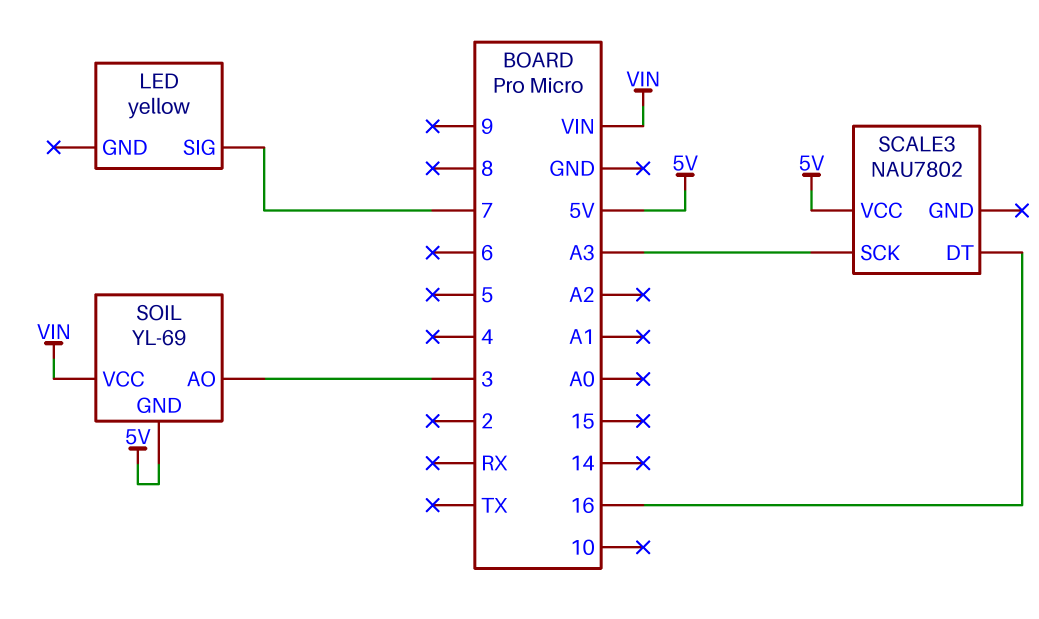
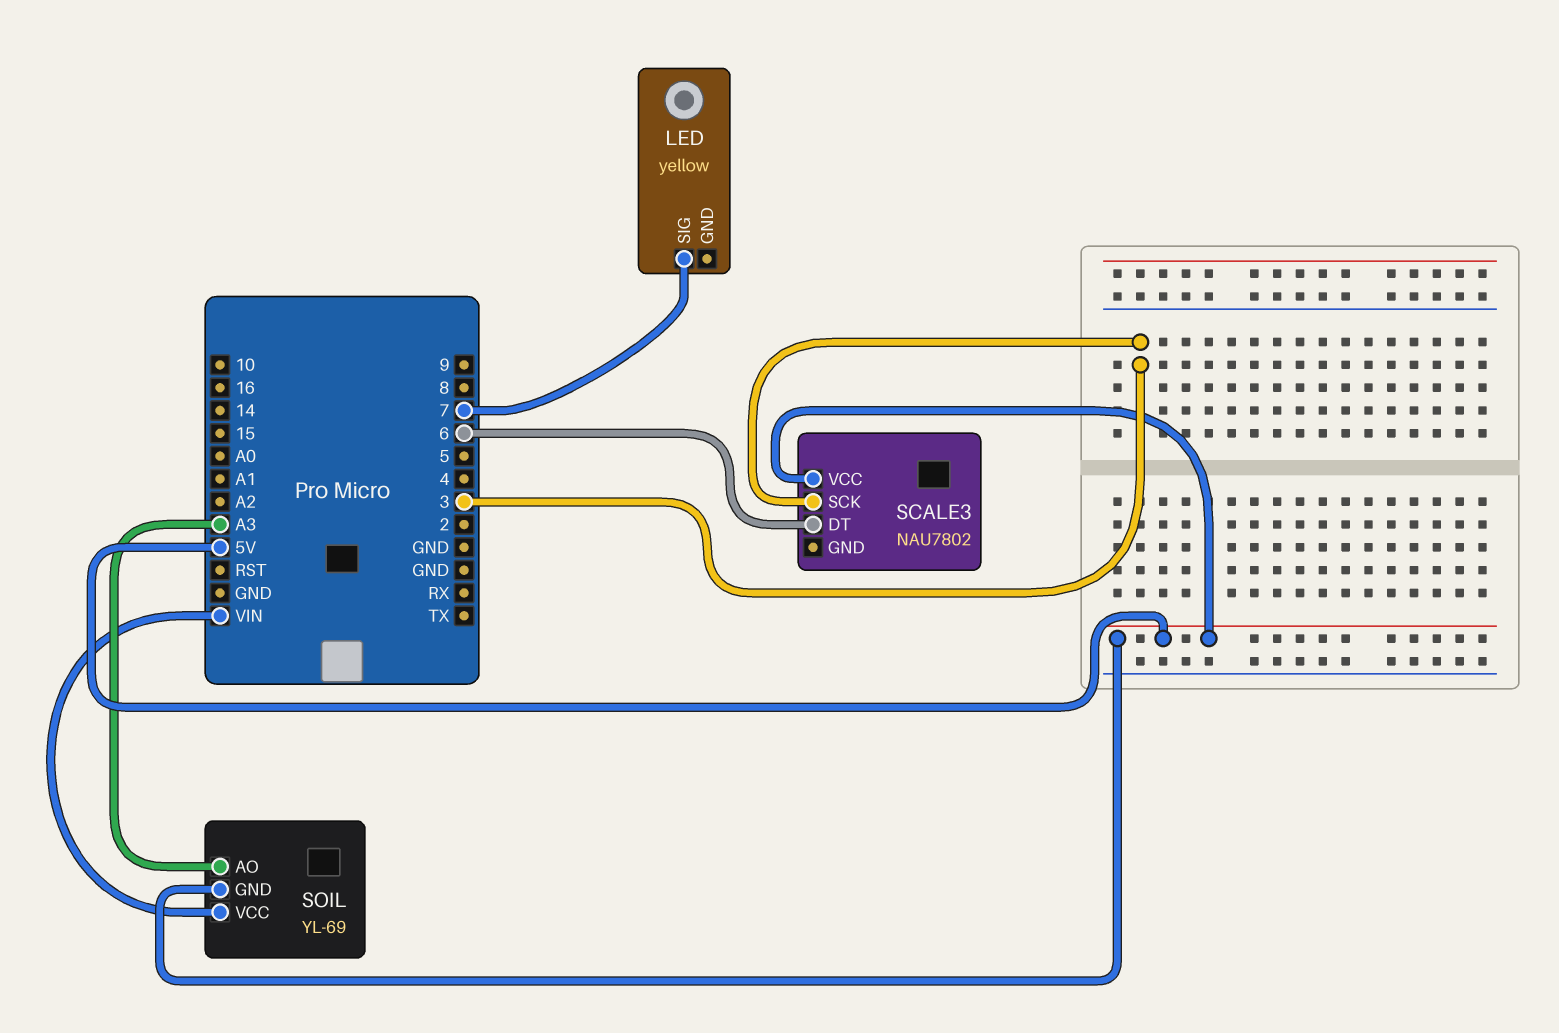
SCALE3 pin DT: 16 -> 6
SCALE3 pin SCK: A3 -> 3
SOIL pin AO: 3 -> A3

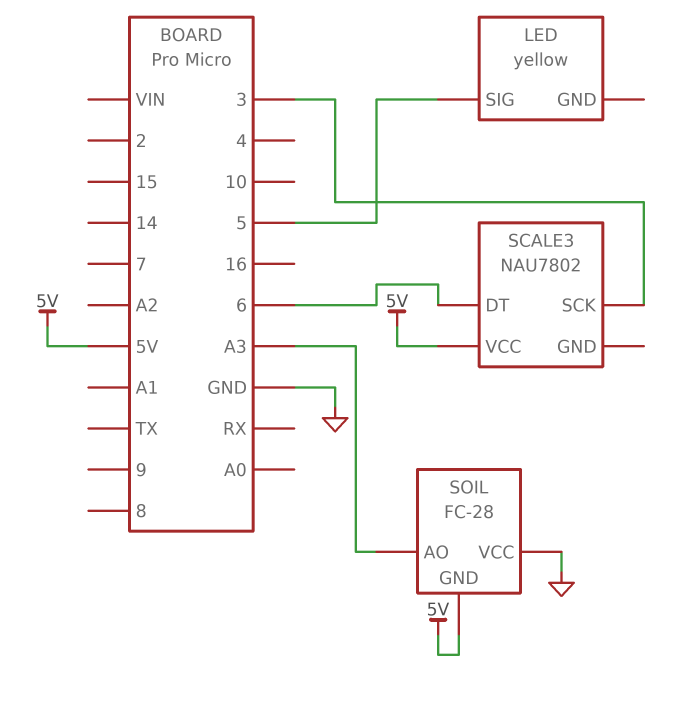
LED pin SIG: 7 -> 5
SOIL: YL-69 -> FC-28
SOIL pin VCC: VIN -> GND

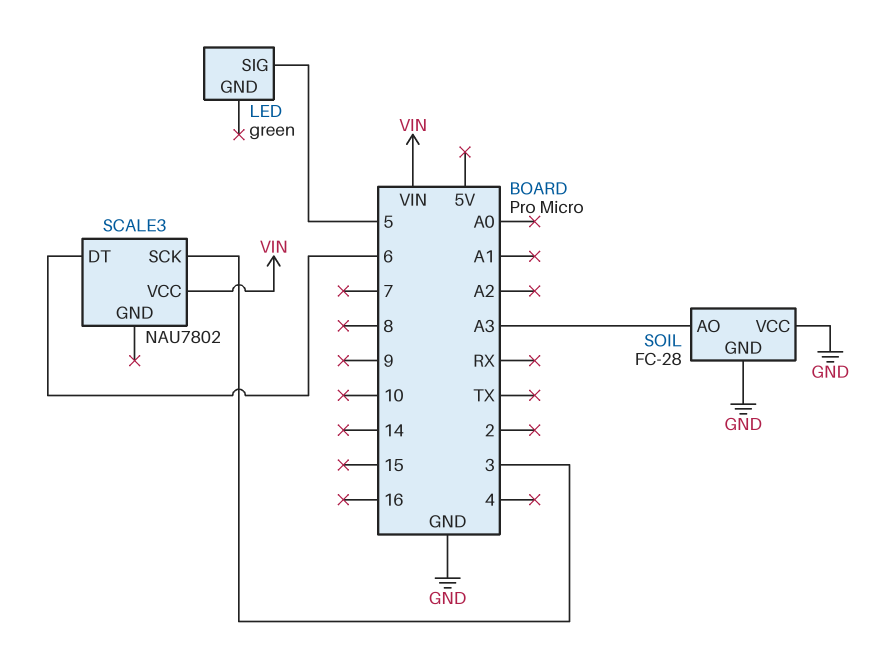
LED: yellow -> green
SCALE3 pin VCC: 5V -> VIN
SOIL pin GND: 5V -> GND

